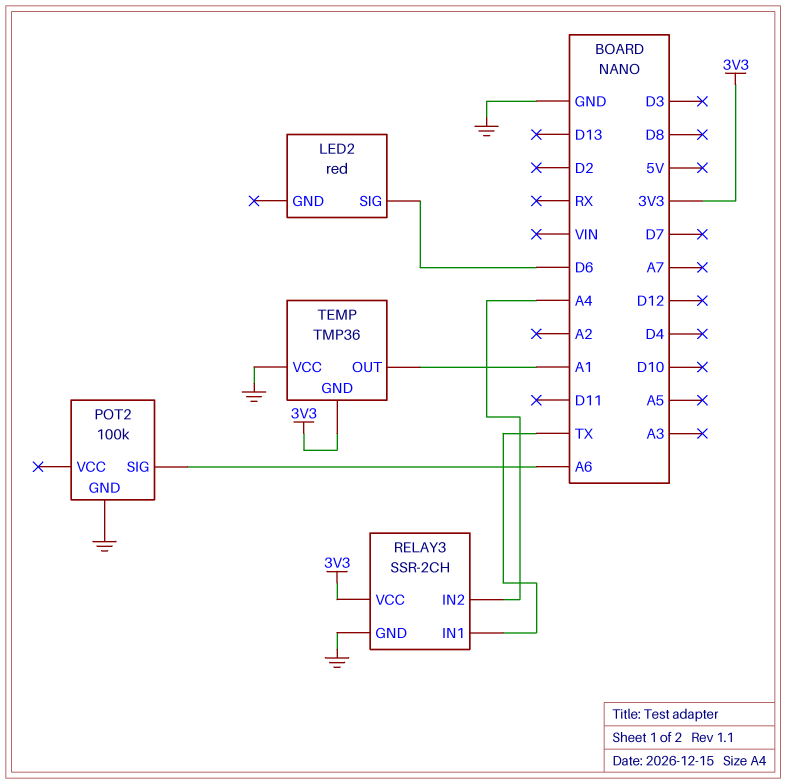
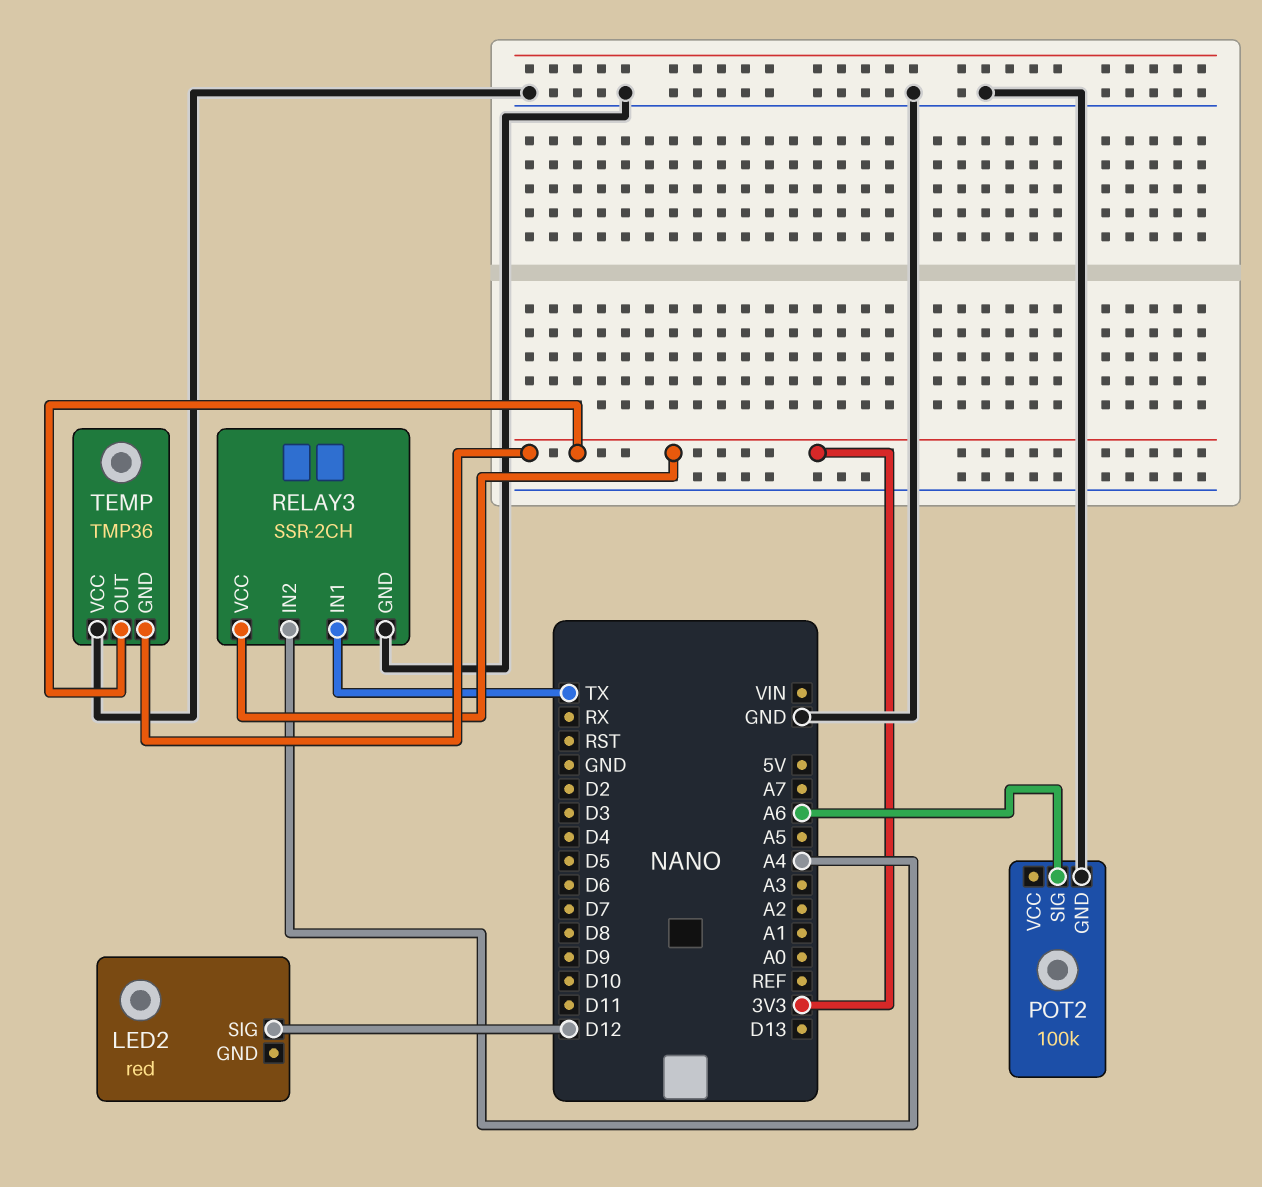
LED2 pin SIG: D6 -> D12
TEMP pin OUT: A1 -> 3V3

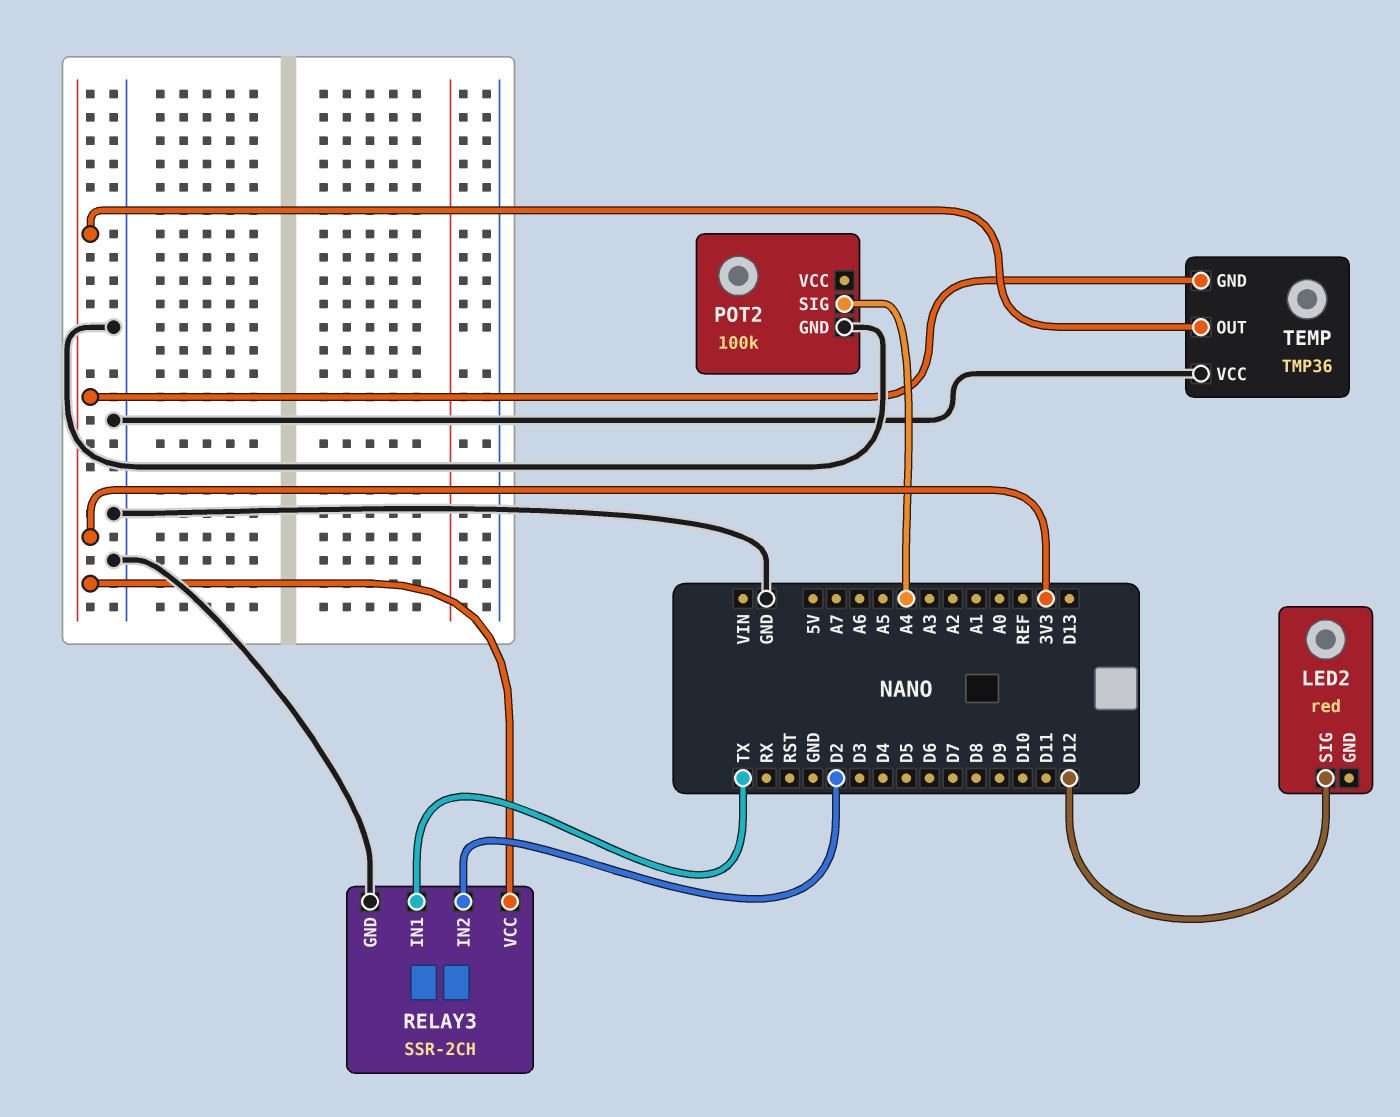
POT2 pin SIG: A6 -> A4
RELAY3 pin IN2: A4 -> D2

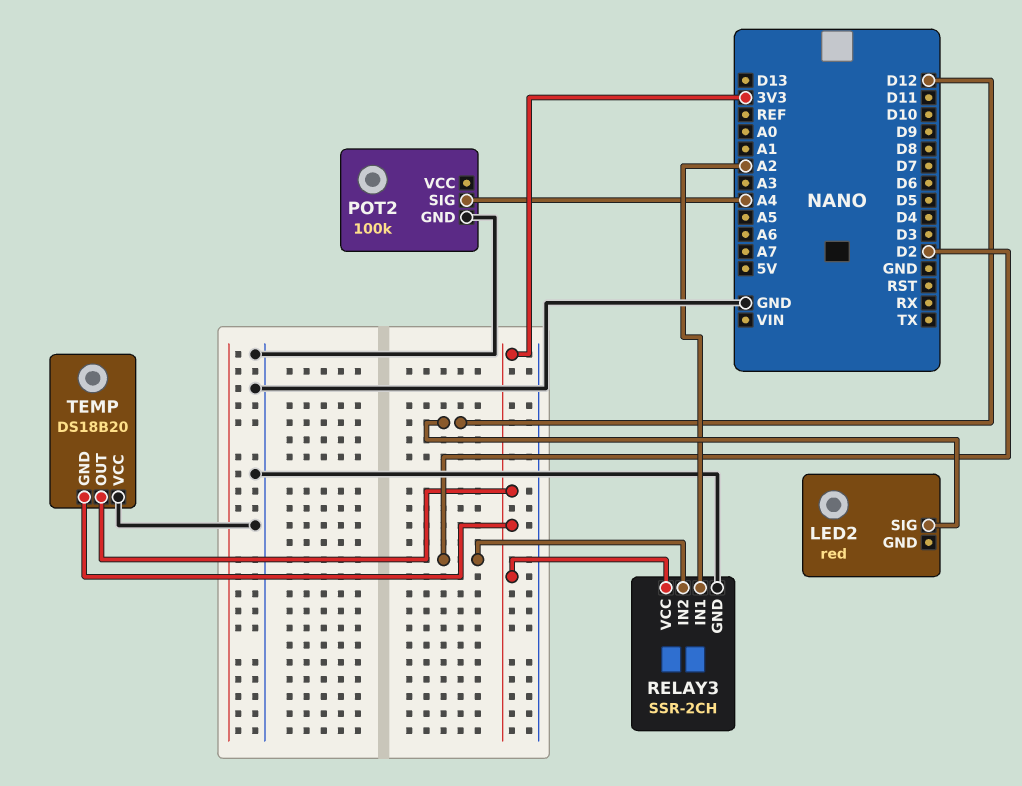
RELAY3 pin IN1: TX -> A2
TEMP: TMP36 -> DS18B20

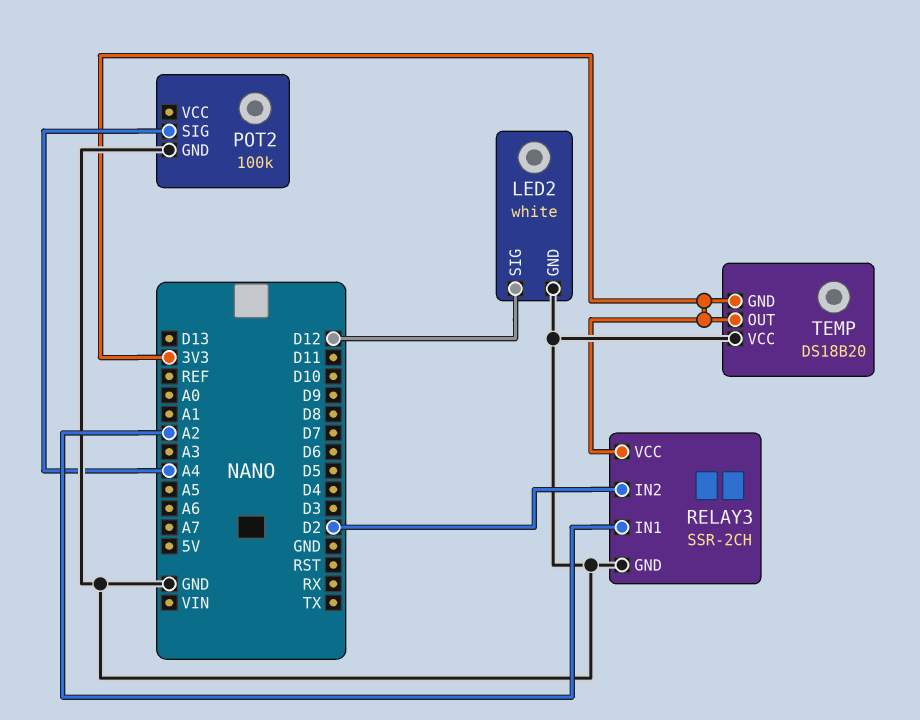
LED2: red -> white
LED2 pin GND: none -> GND

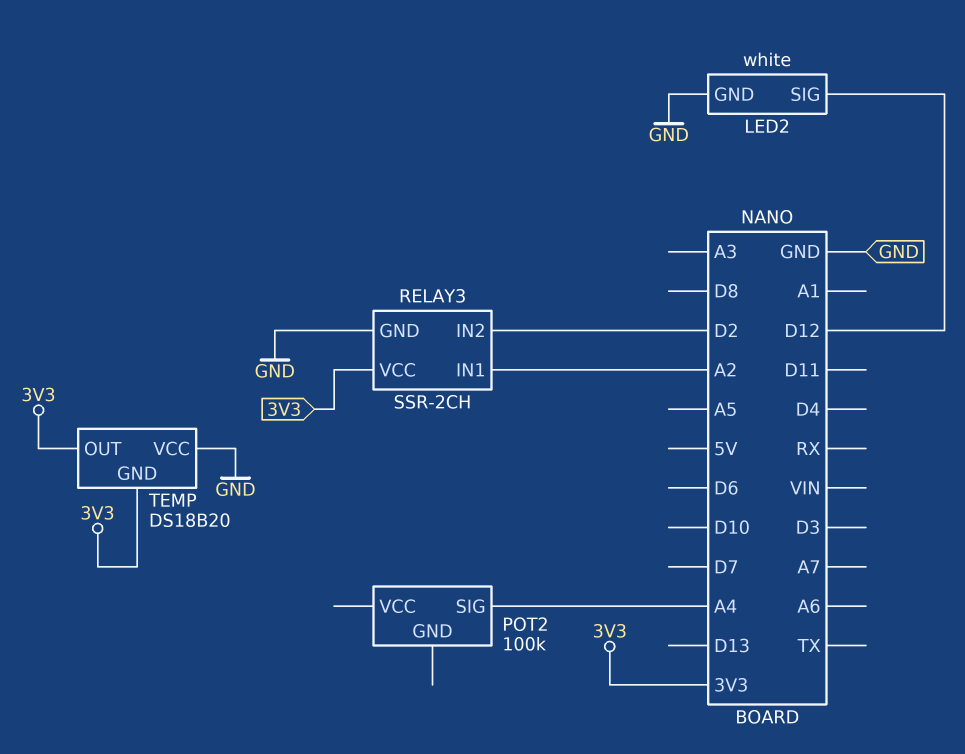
POT2 pin GND: GND -> none

